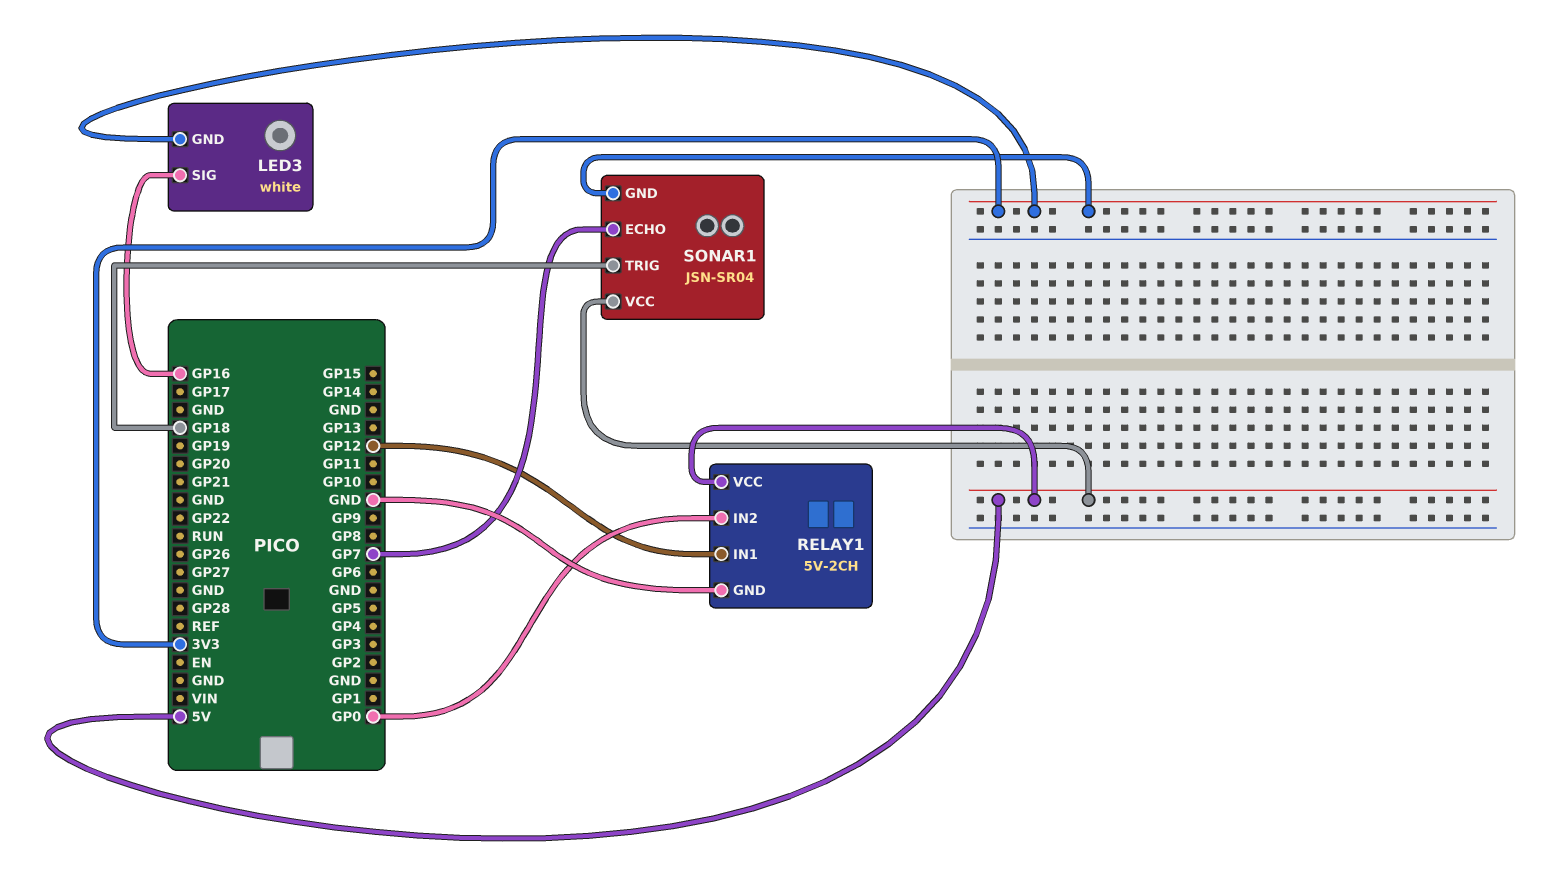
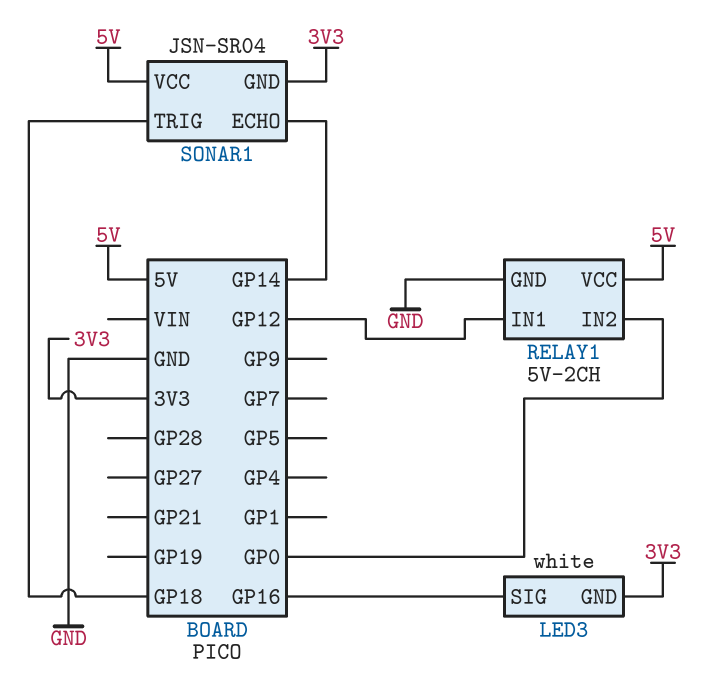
SONAR1 pin ECHO: GP7 -> GP14

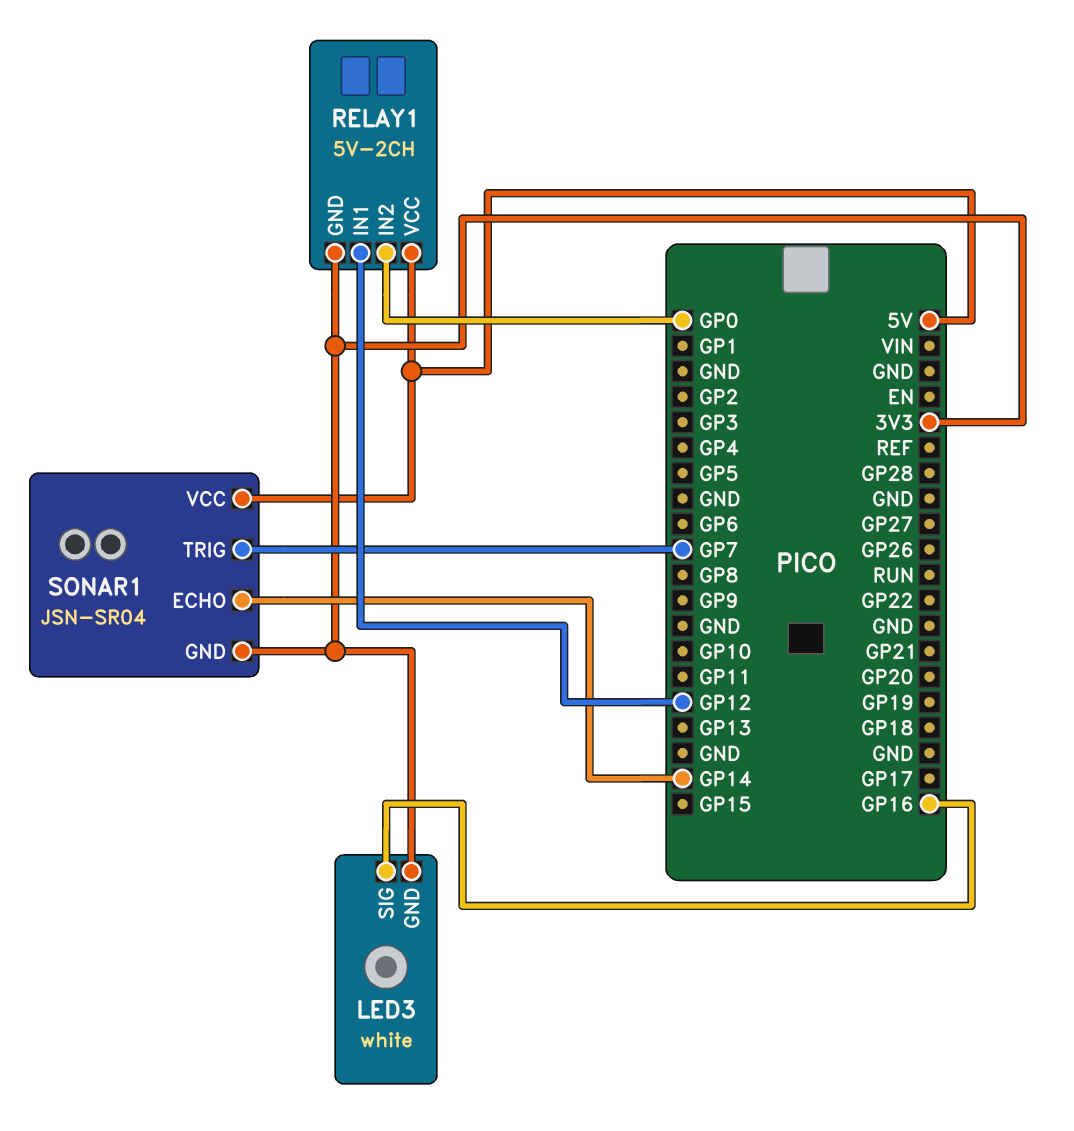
RELAY1 pin GND: GND -> 3V3
SONAR1 pin TRIG: GP18 -> GP7

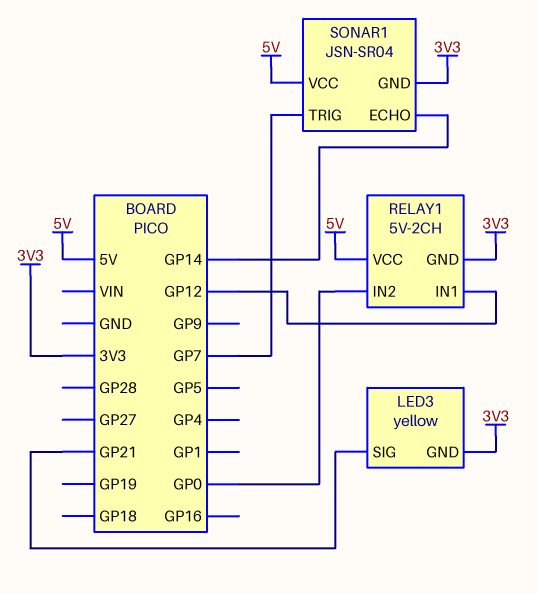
LED3: white -> yellow
LED3 pin SIG: GP16 -> GP21

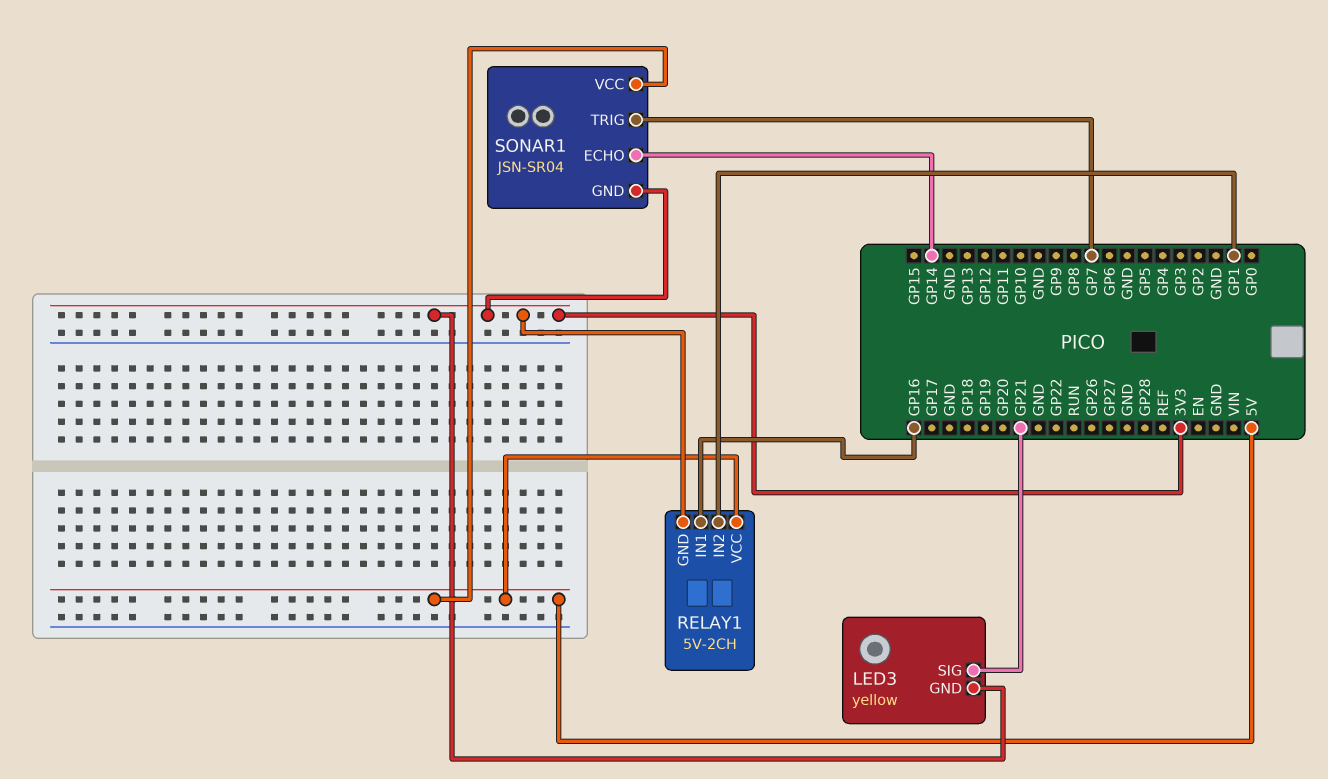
RELAY1 pin IN1: GP12 -> GP16
RELAY1 pin IN2: GP0 -> GP1

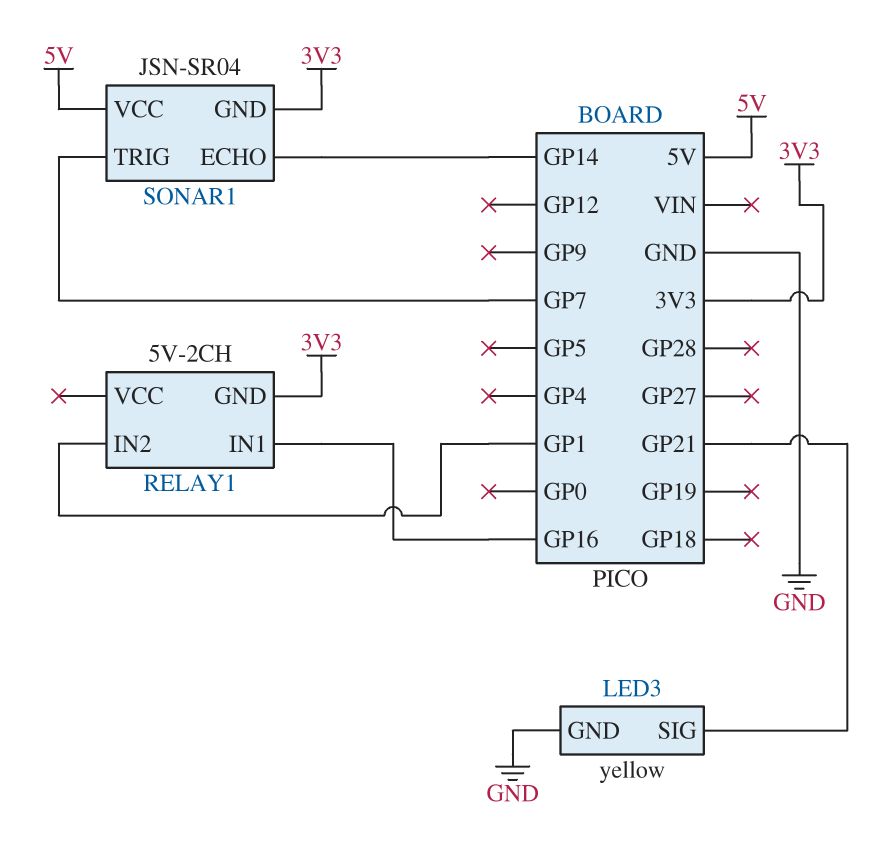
LED3 pin GND: 3V3 -> GND
RELAY1 pin VCC: 5V -> none

